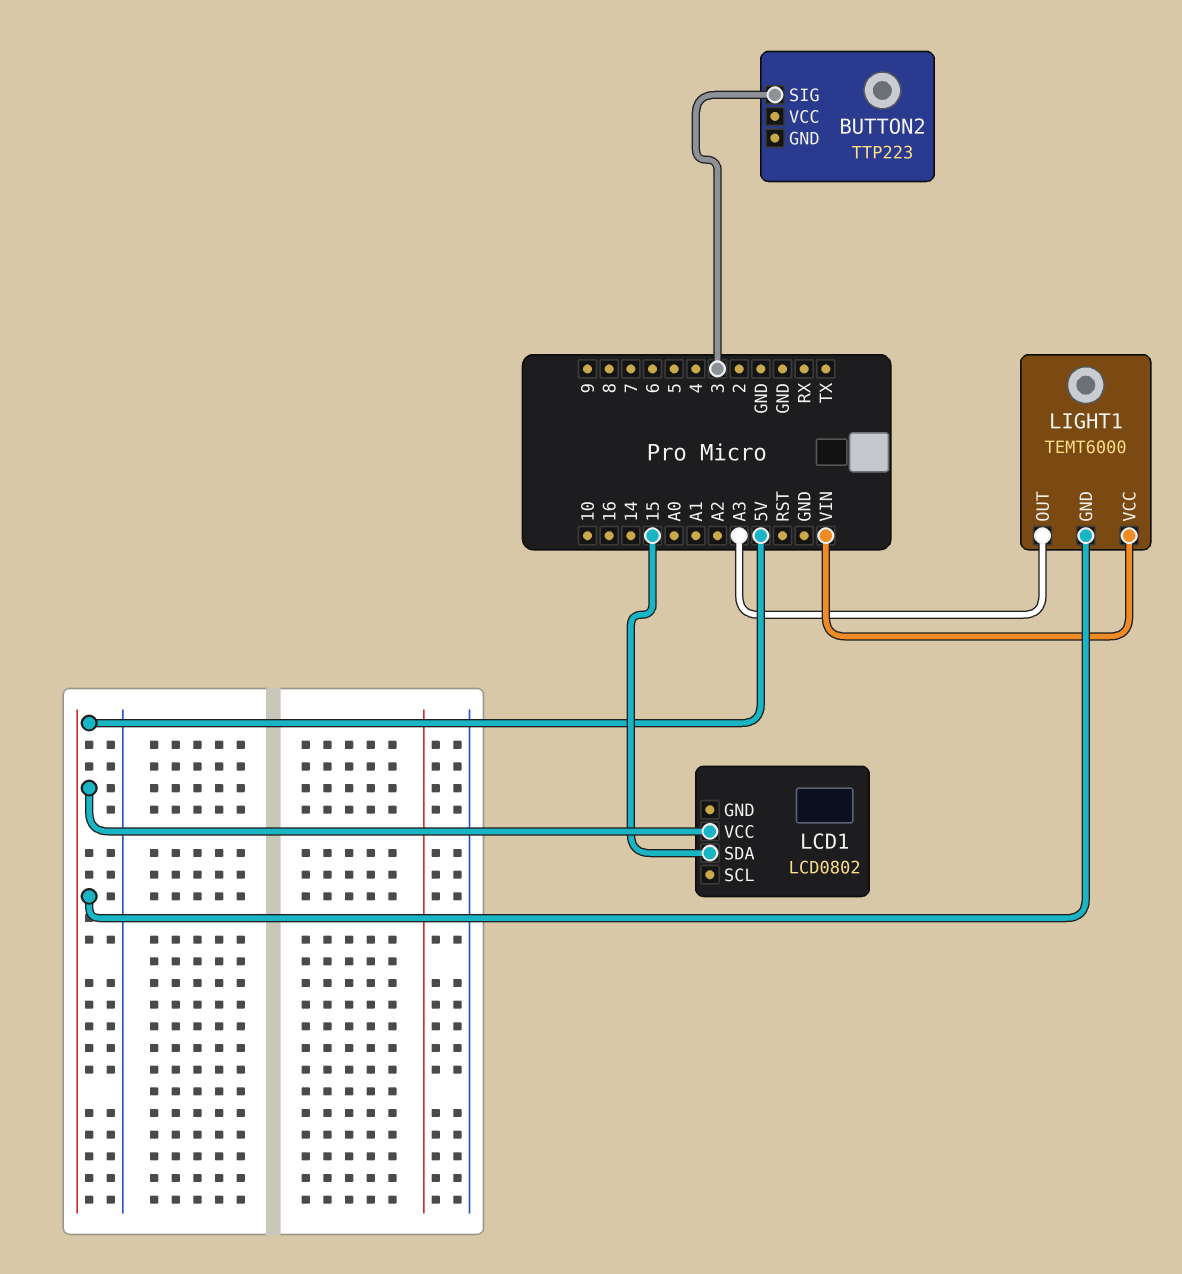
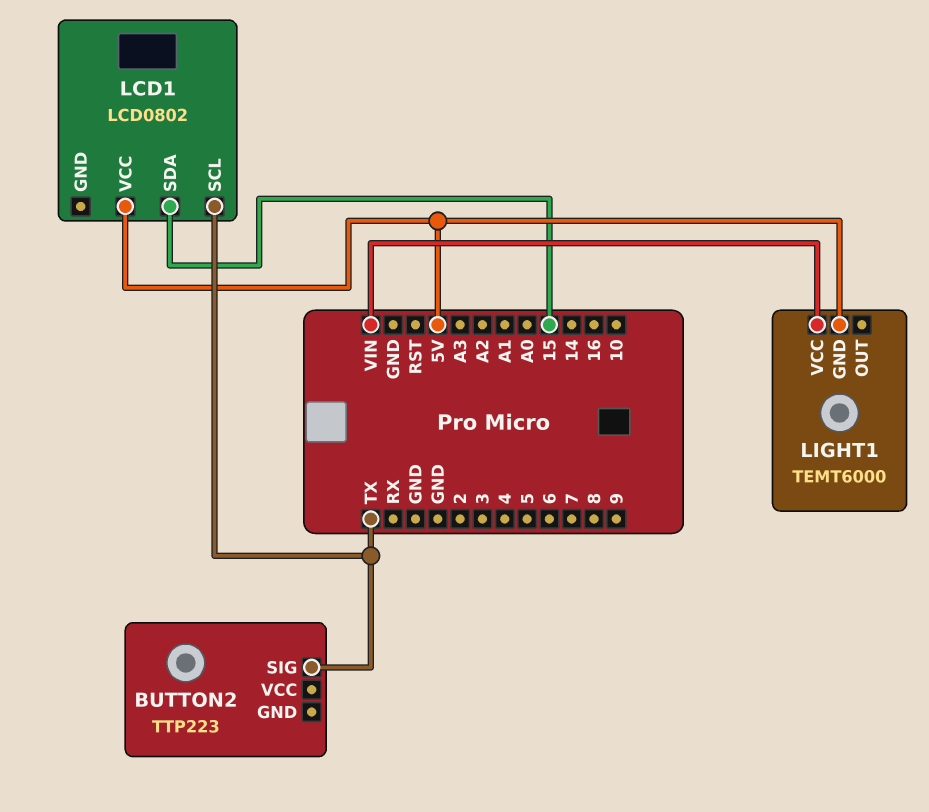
BUTTON2 pin SIG: 3 -> TX
LCD1 pin SCL: none -> TX
LIGHT1 pin OUT: A3 -> none

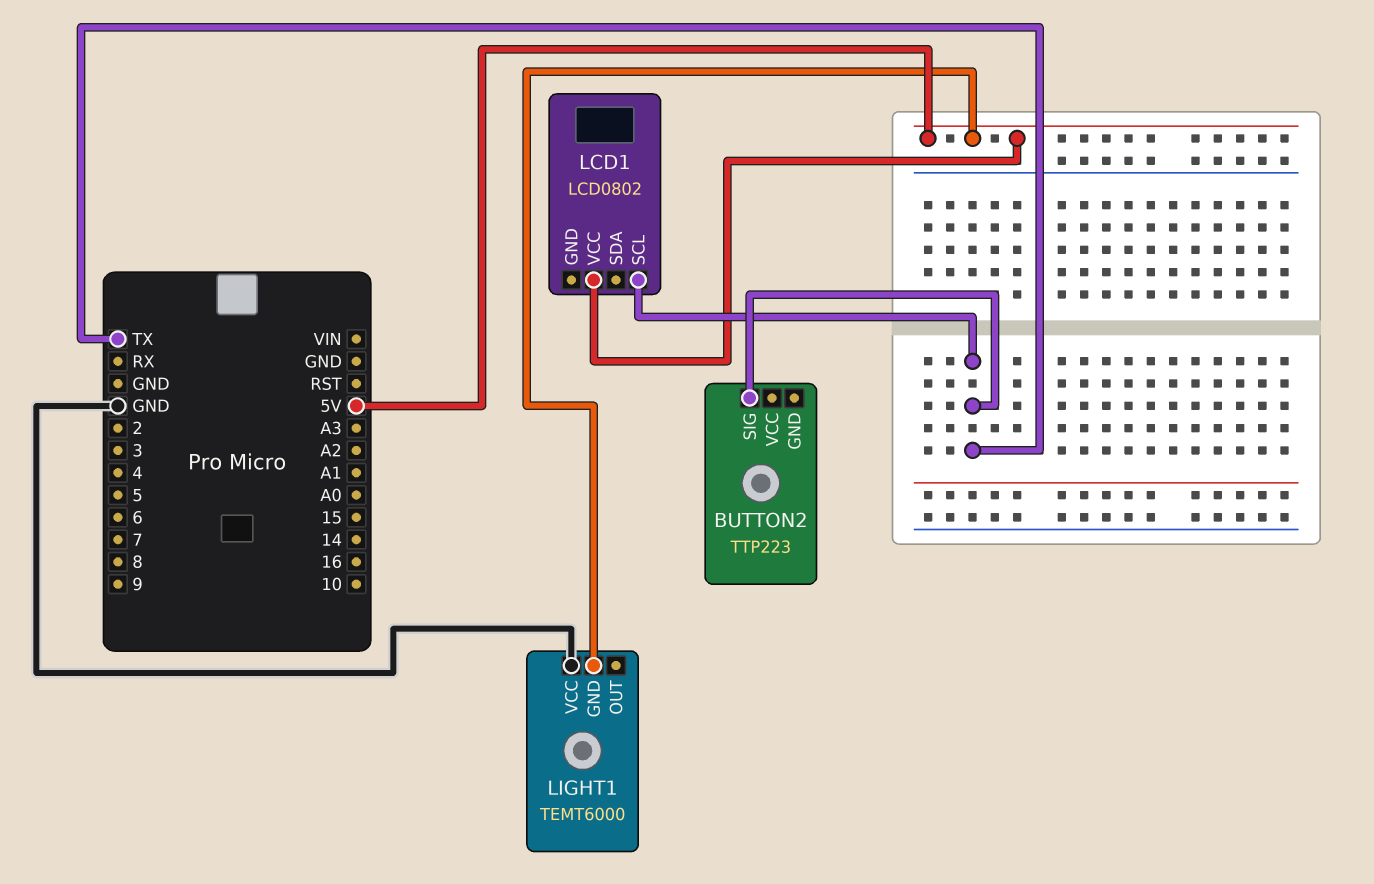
LCD1 pin SDA: 15 -> none
LIGHT1 pin VCC: VIN -> GND

